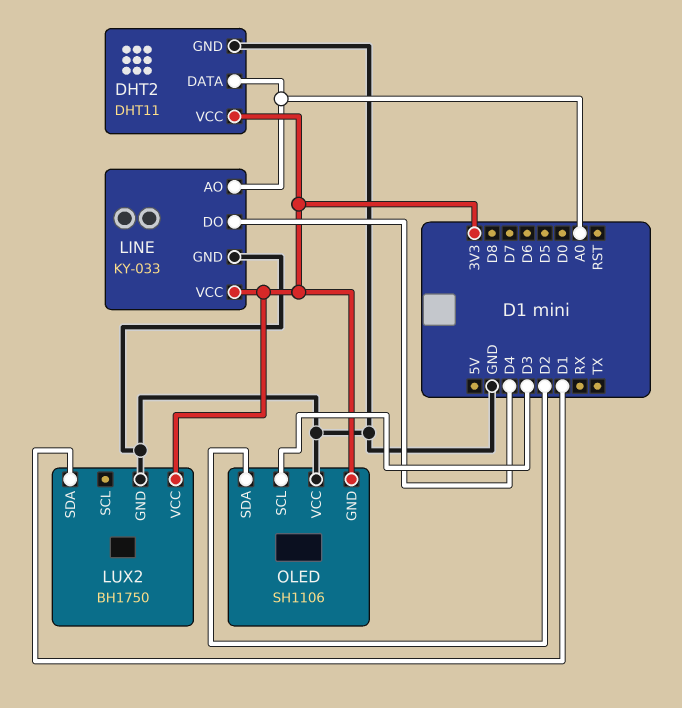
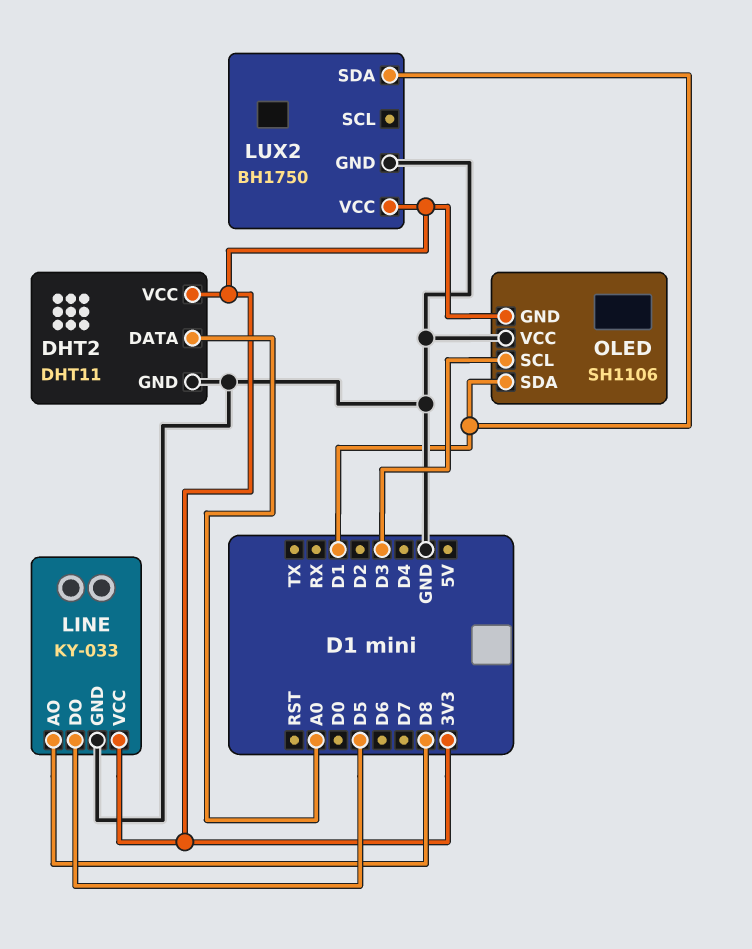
LINE pin AO: A0 -> D8
LINE pin DO: D4 -> D5
OLED pin SDA: D2 -> D1

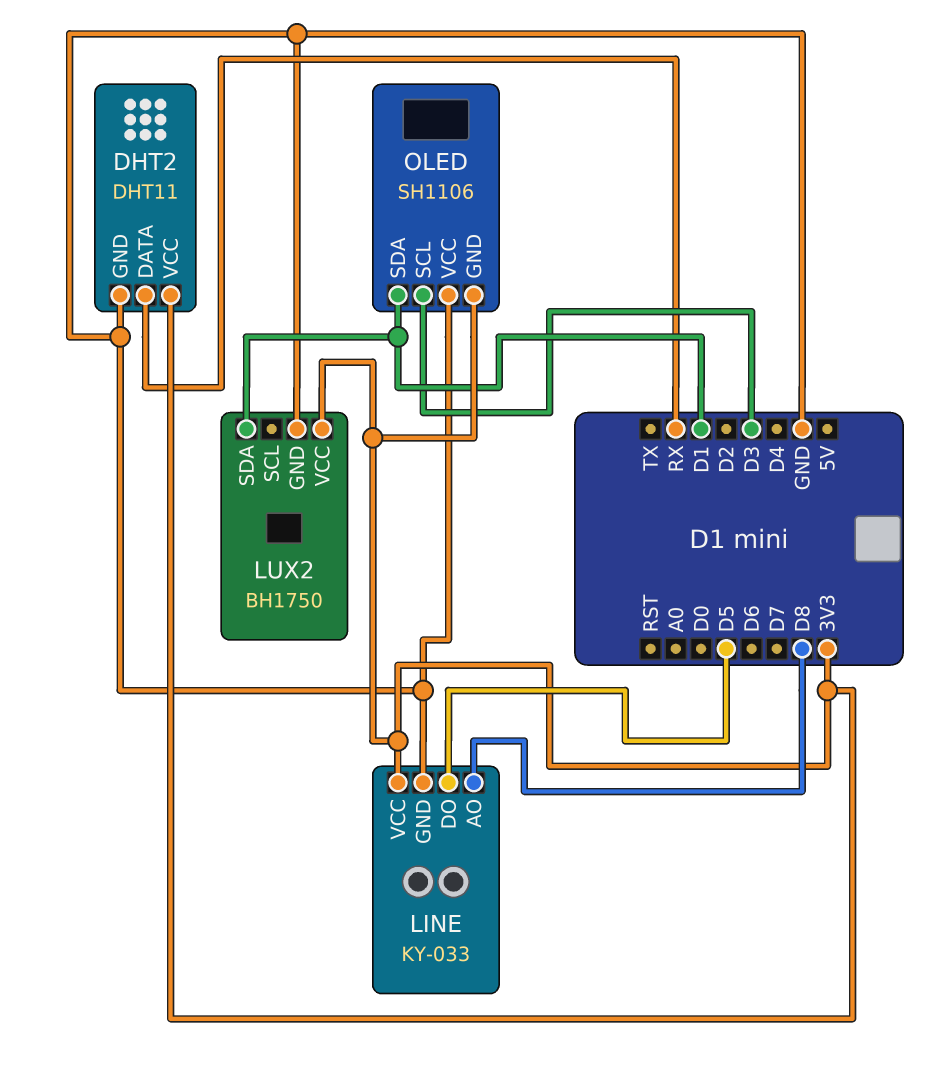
DHT2 pin DATA: A0 -> RX

